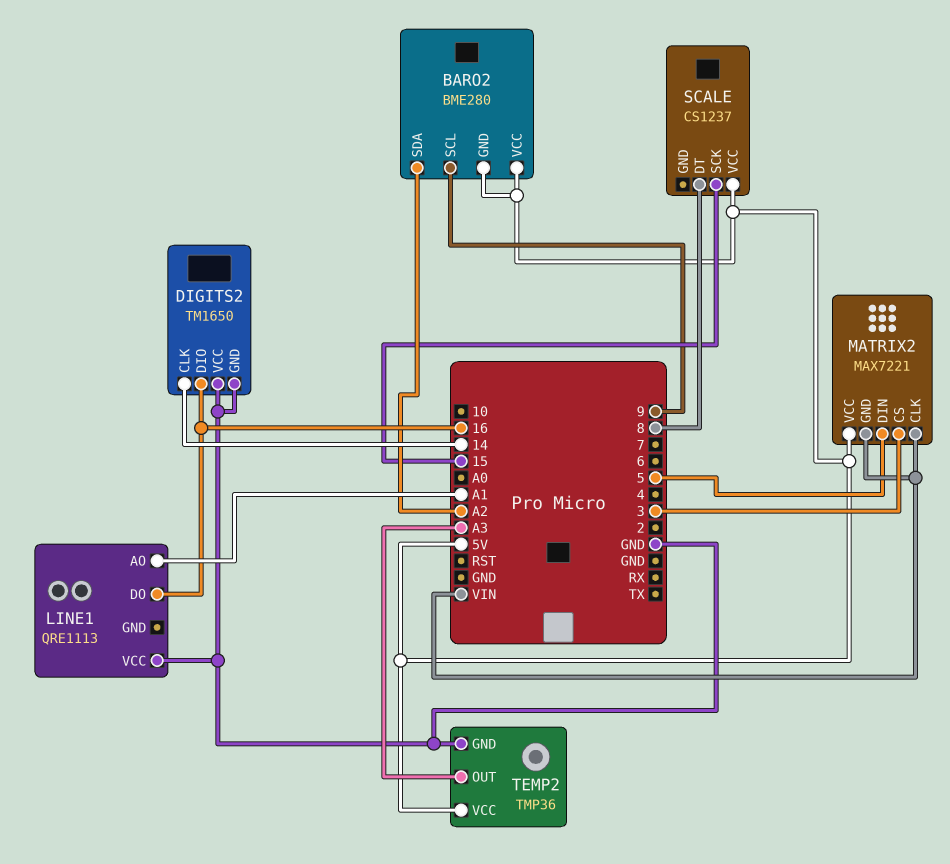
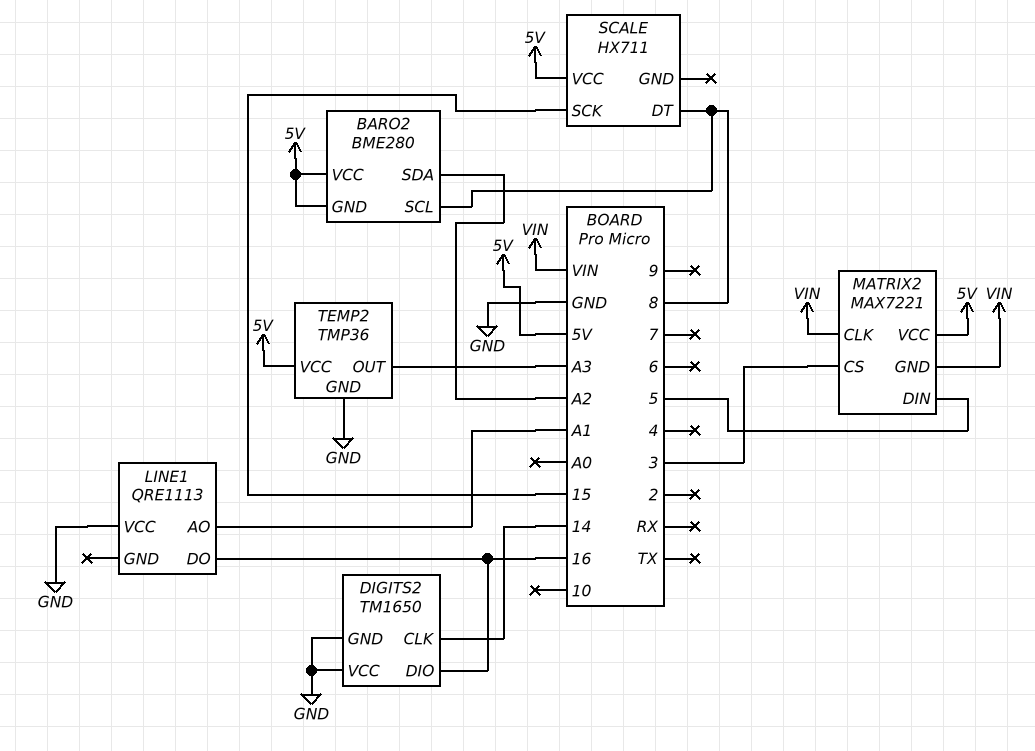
BARO2 pin SCL: 9 -> 8
SCALE: CS1237 -> HX711

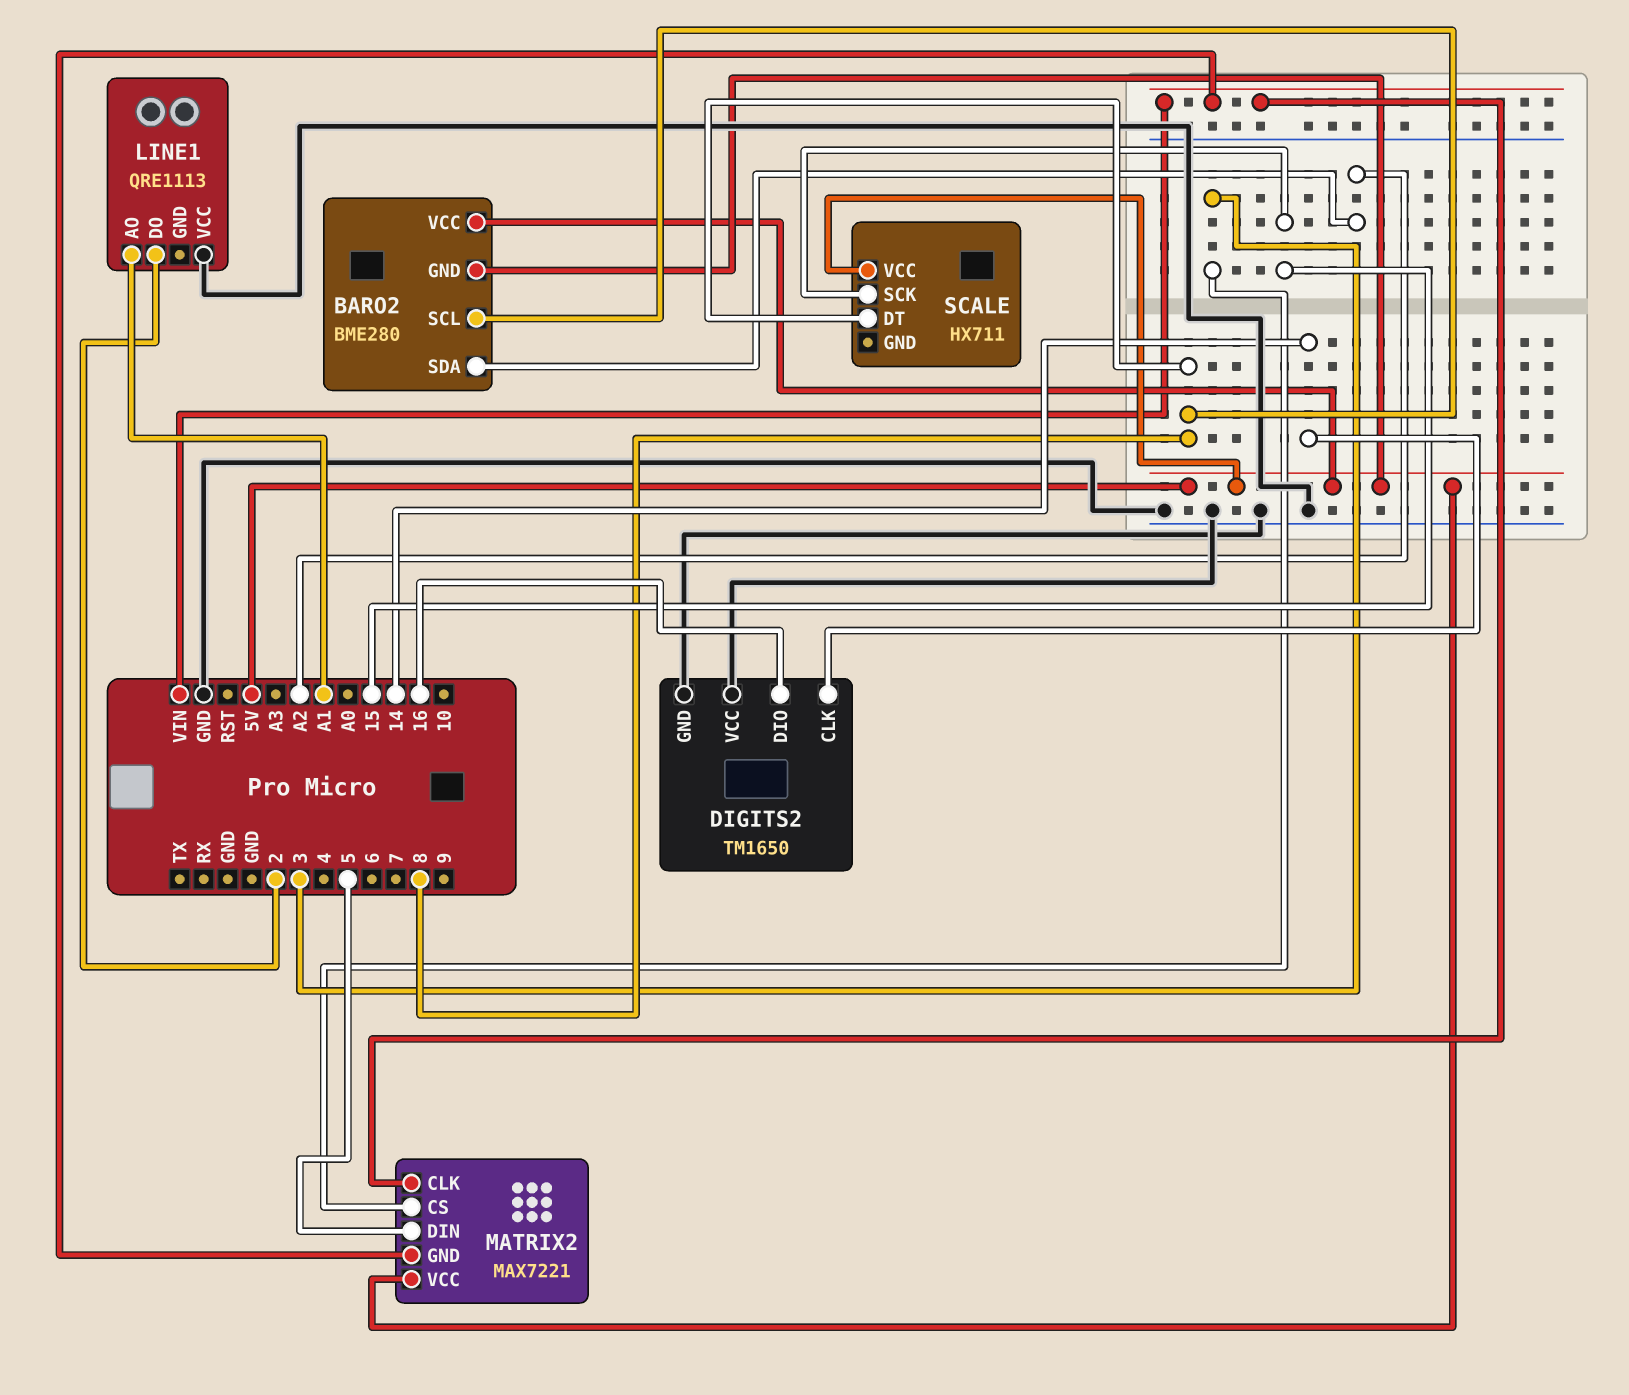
LINE1 pin DO: 16 -> 2
TEMP2: TMP36 -> none
TEMP2 pin GND: GND -> none
TEMP2 pin OUT: A3 -> none
TEMP2 pin VCC: 5V -> none

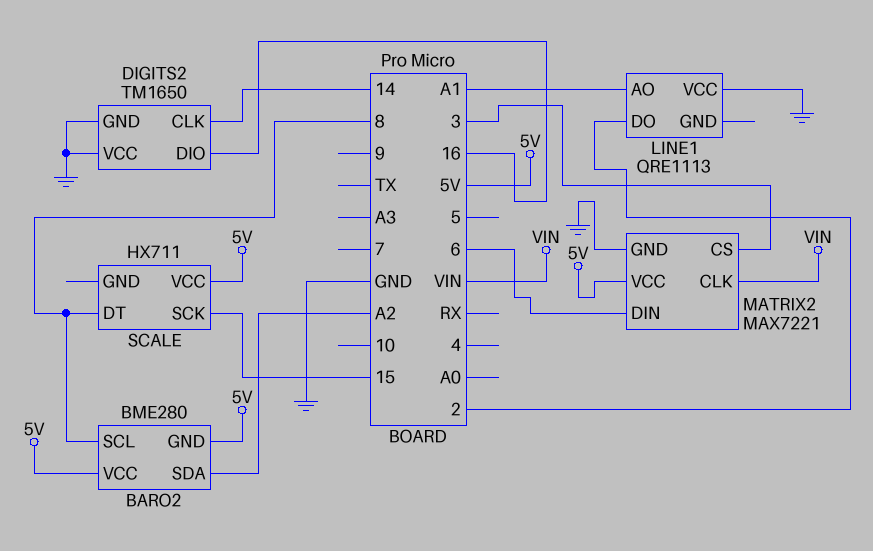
MATRIX2 pin DIN: 5 -> 6
MATRIX2 pin GND: VIN -> GND

